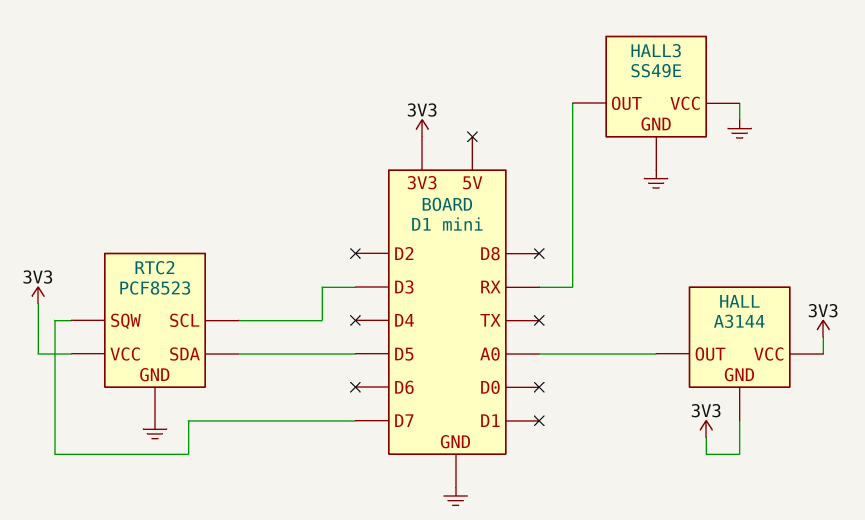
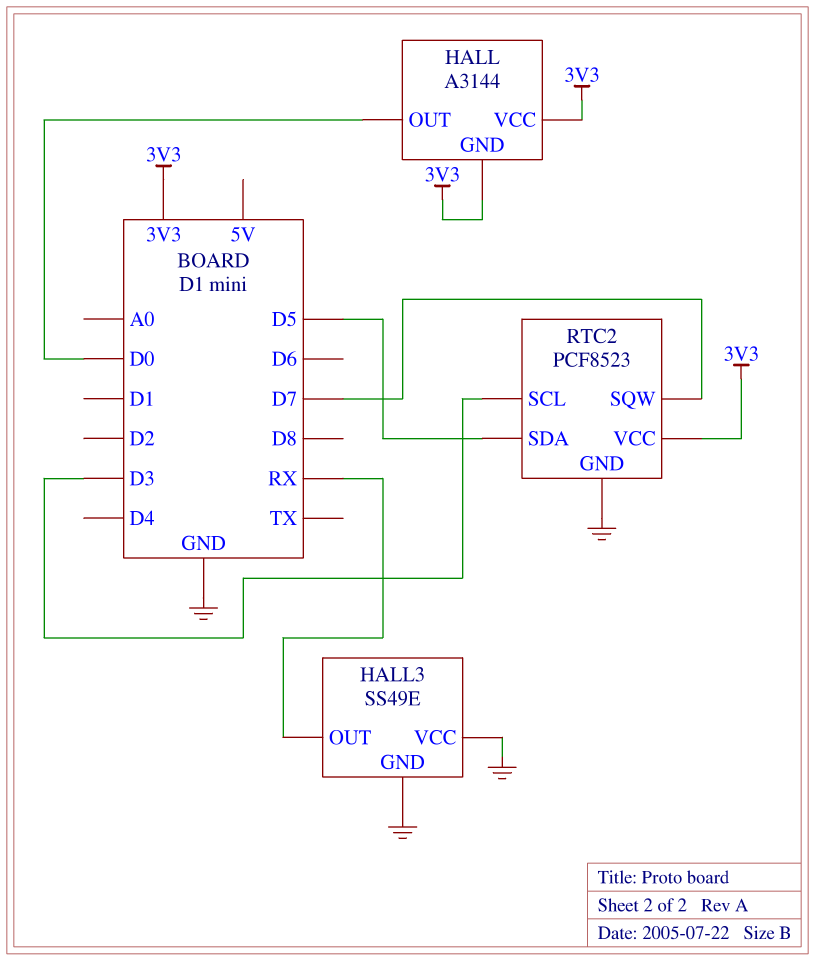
HALL pin OUT: A0 -> D0

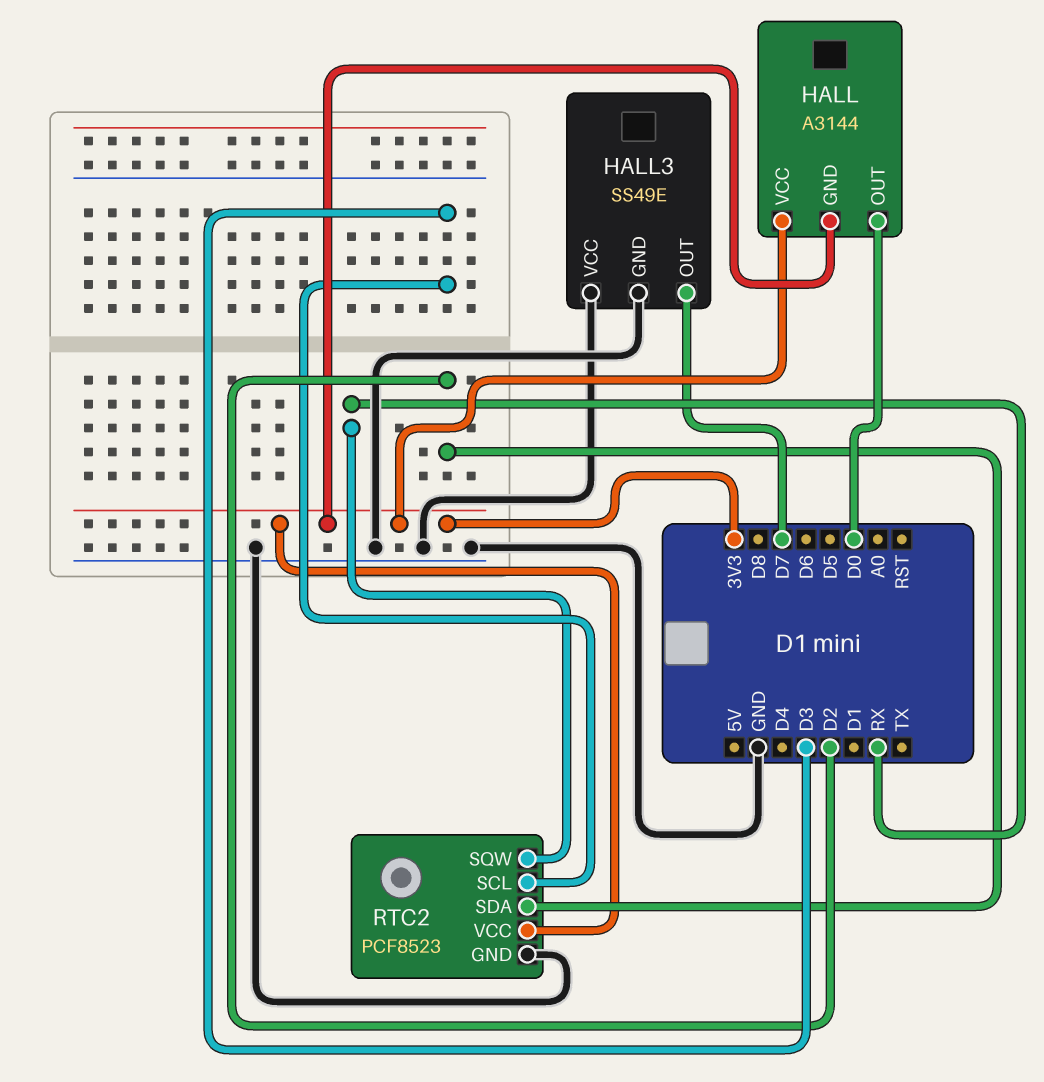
HALL3 pin OUT: RX -> D7
RTC2 pin SDA: D5 -> D2
RTC2 pin SQW: D7 -> RX

